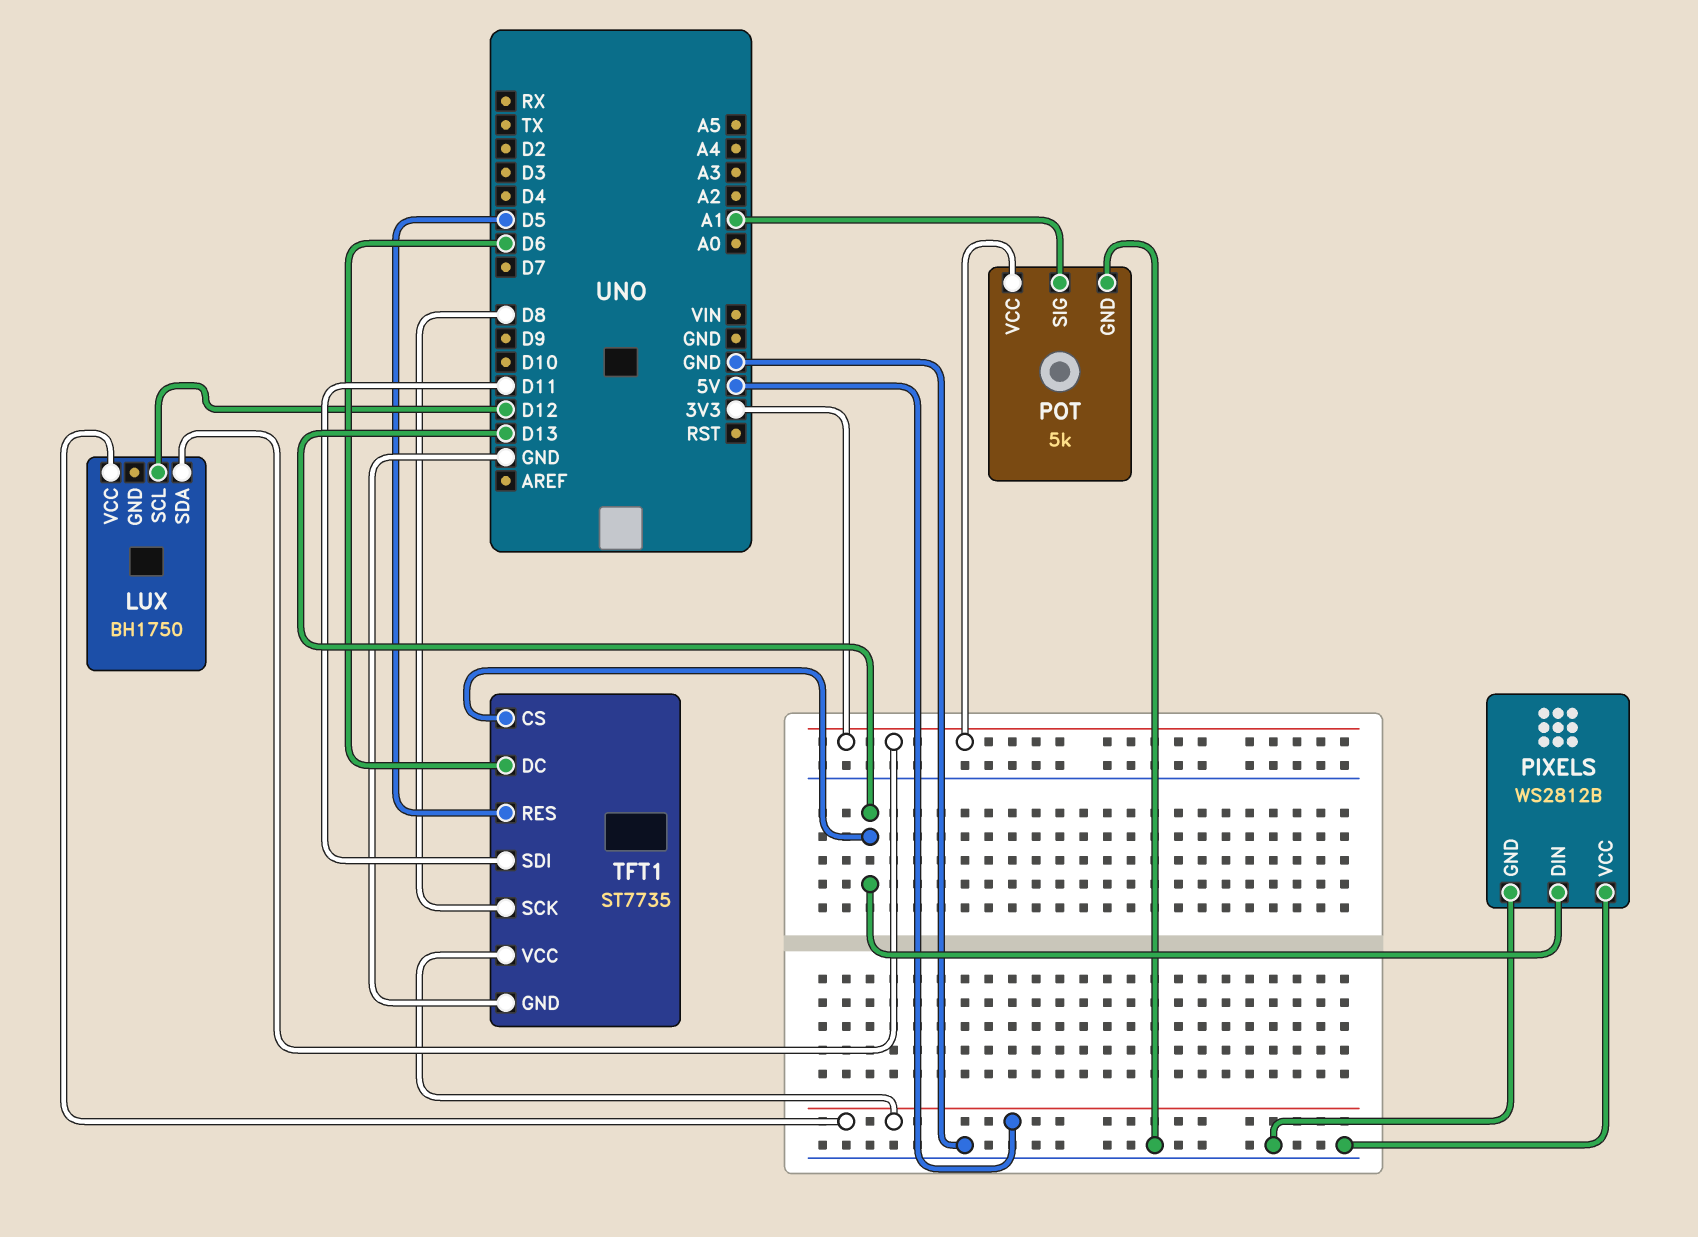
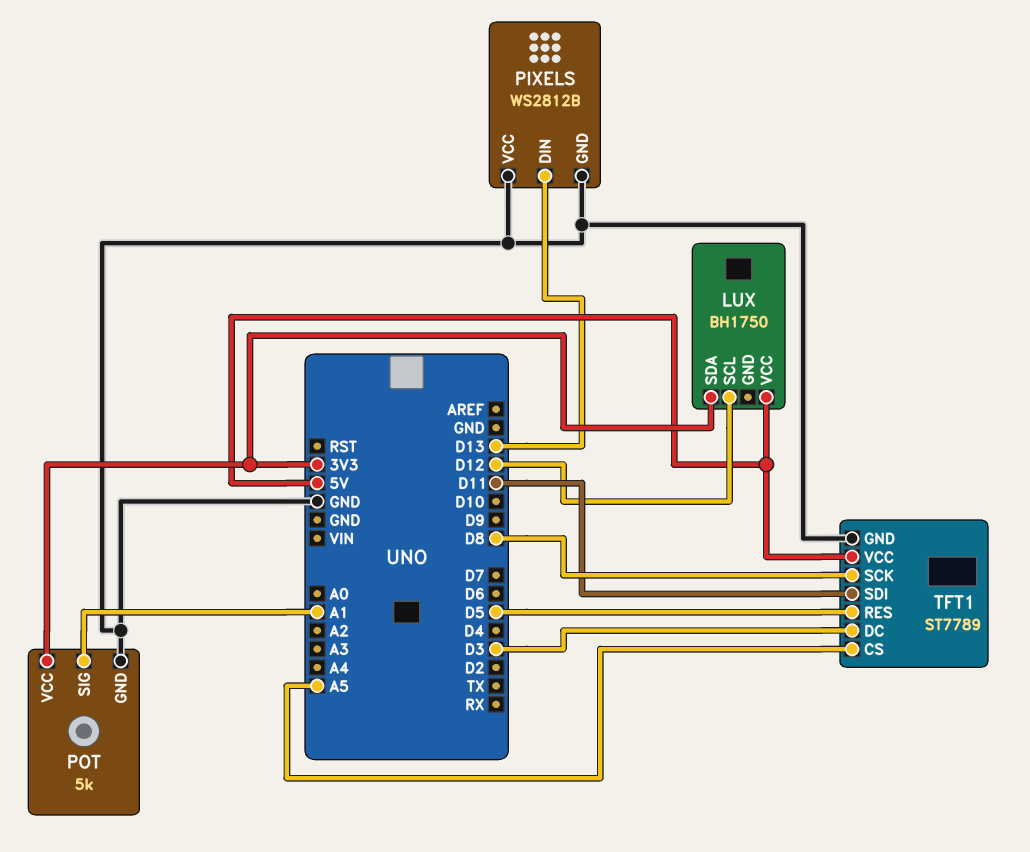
TFT1: ST7735 -> ST7789
TFT1 pin CS: D13 -> A5
TFT1 pin DC: D6 -> D3

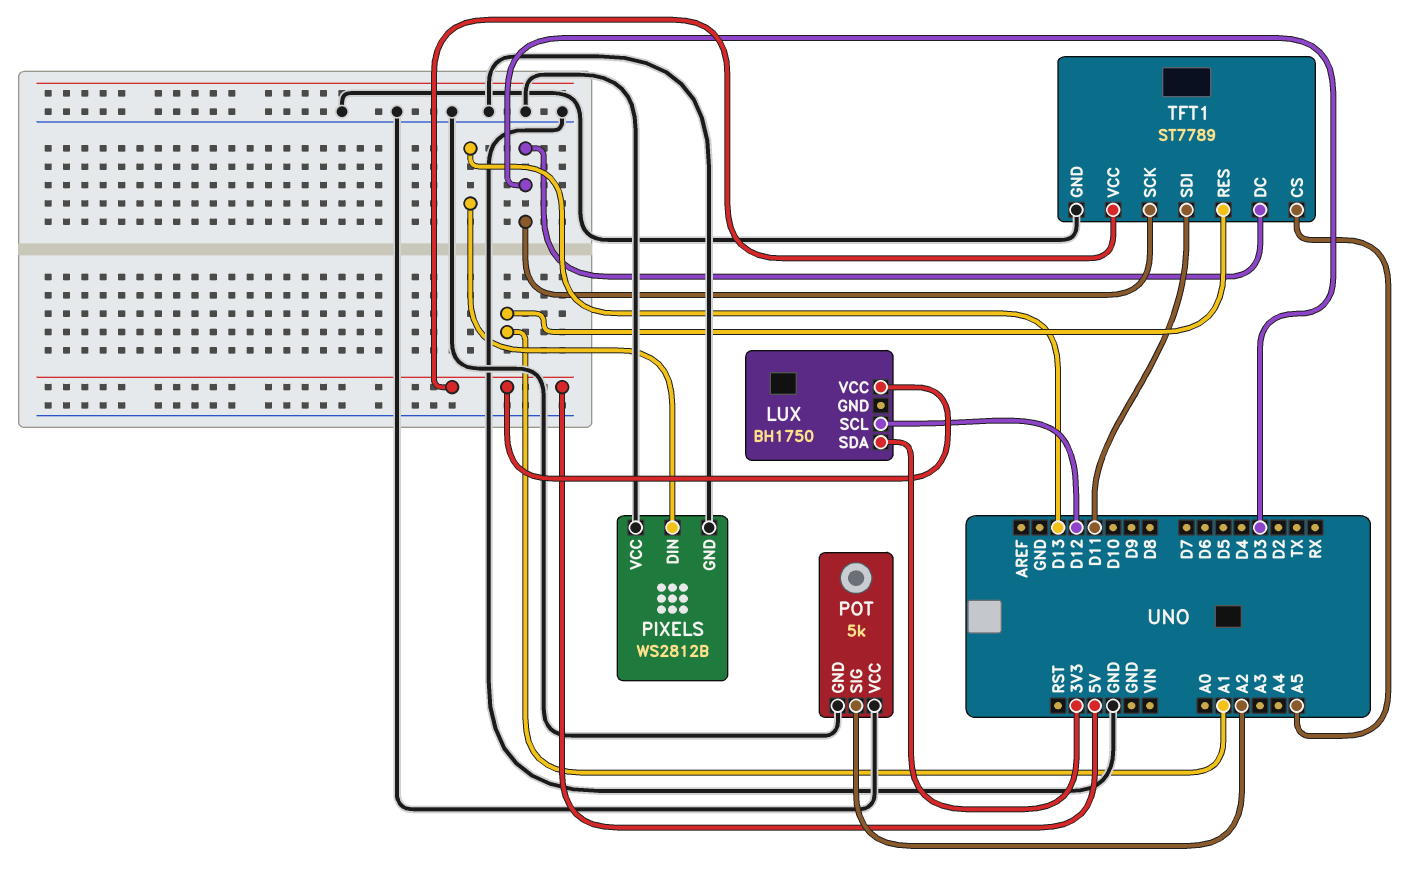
POT pin SIG: A1 -> A2
POT pin VCC: 3V3 -> GND
TFT1 pin RES: D5 -> A1
TFT1 pin SCK: D8 -> D3

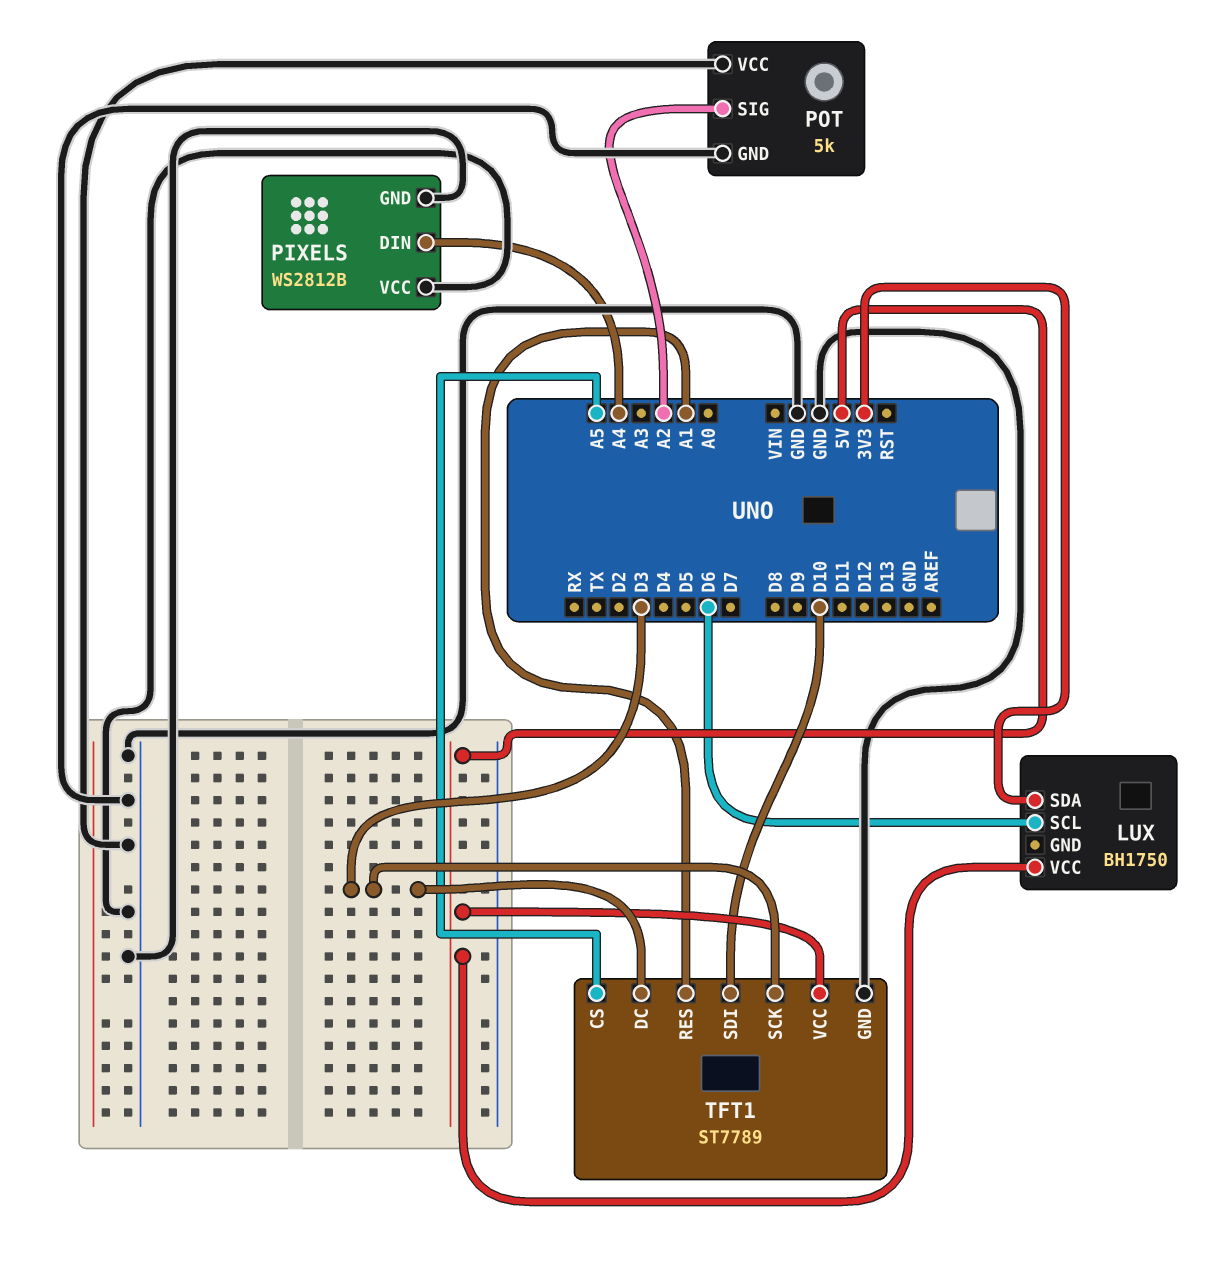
LUX pin SCL: D12 -> D6
PIXELS pin DIN: D13 -> A4
TFT1 pin SDI: D11 -> D10

